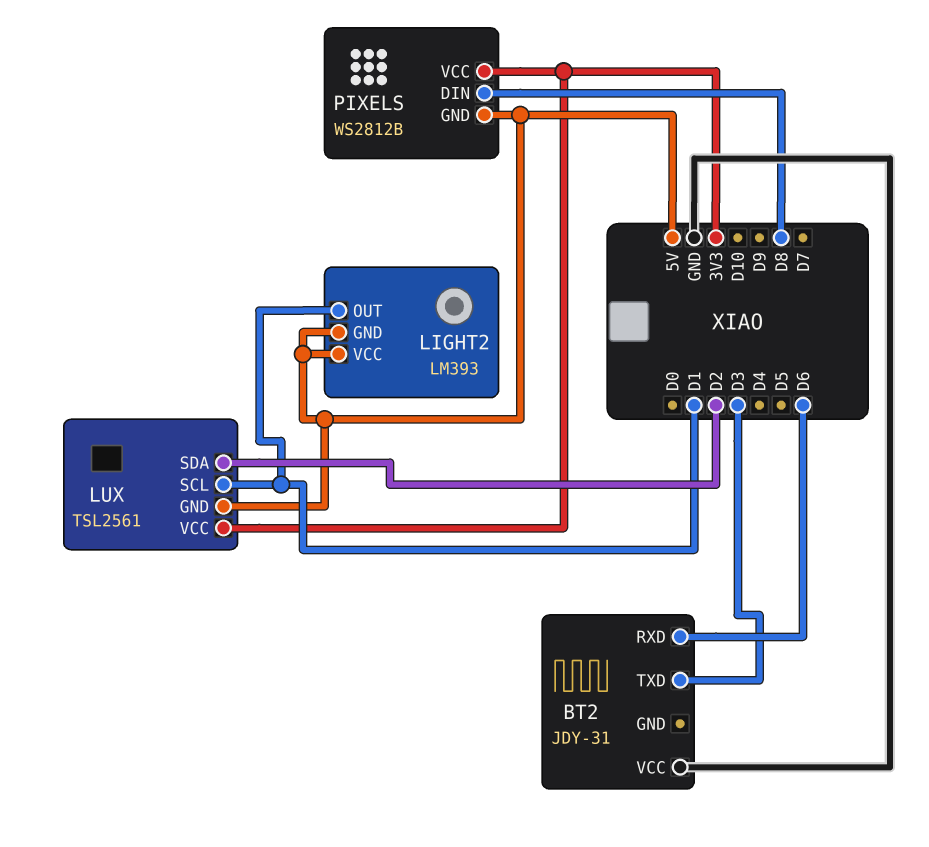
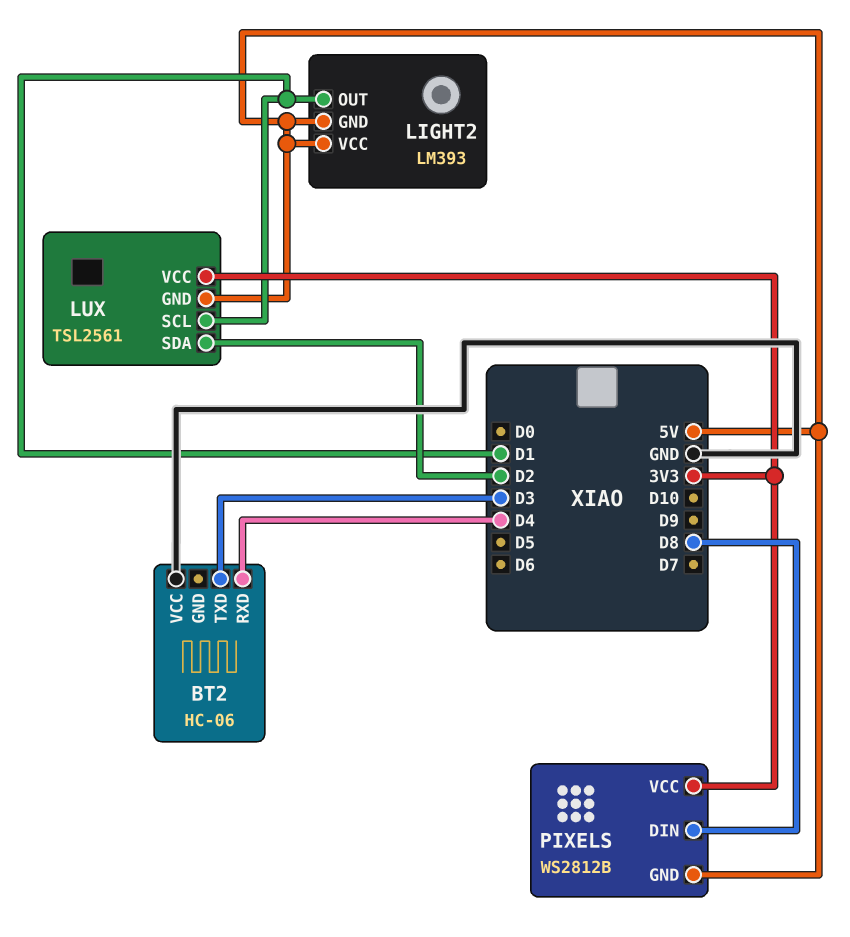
BT2: JDY-31 -> HC-06
BT2 pin RXD: D6 -> D4

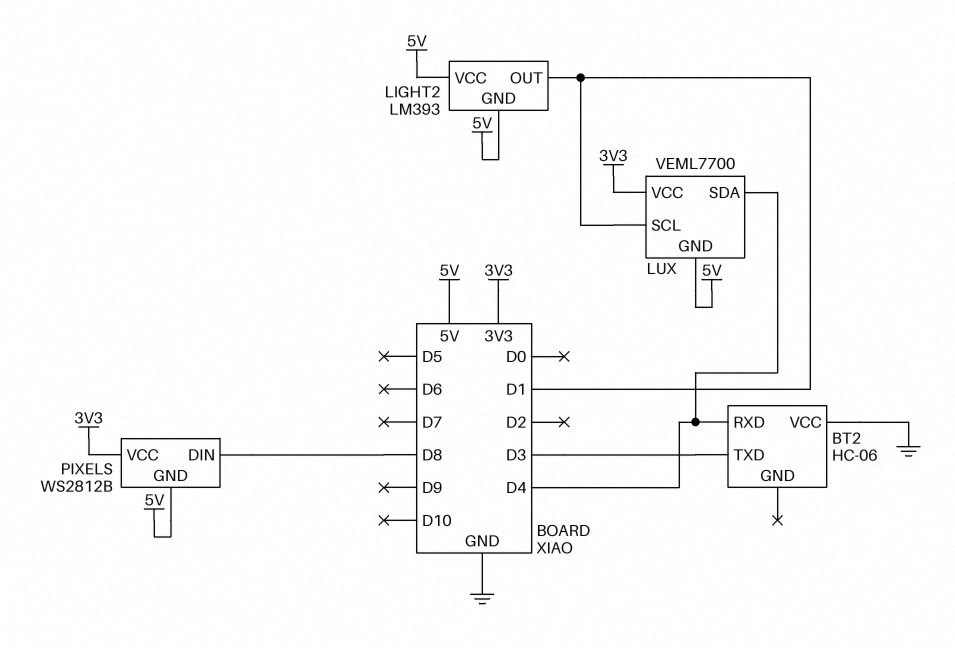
LUX: TSL2561 -> VEML7700
LUX pin SDA: D2 -> D4

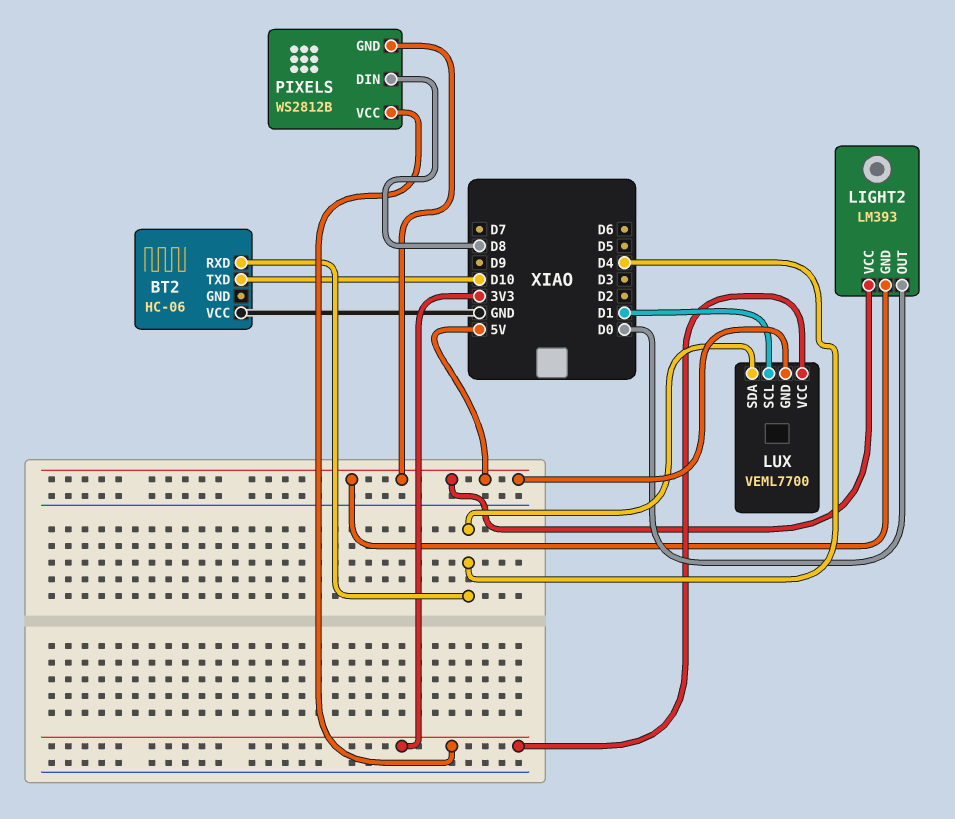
BT2 pin TXD: D3 -> D10
LIGHT2 pin OUT: D1 -> D0

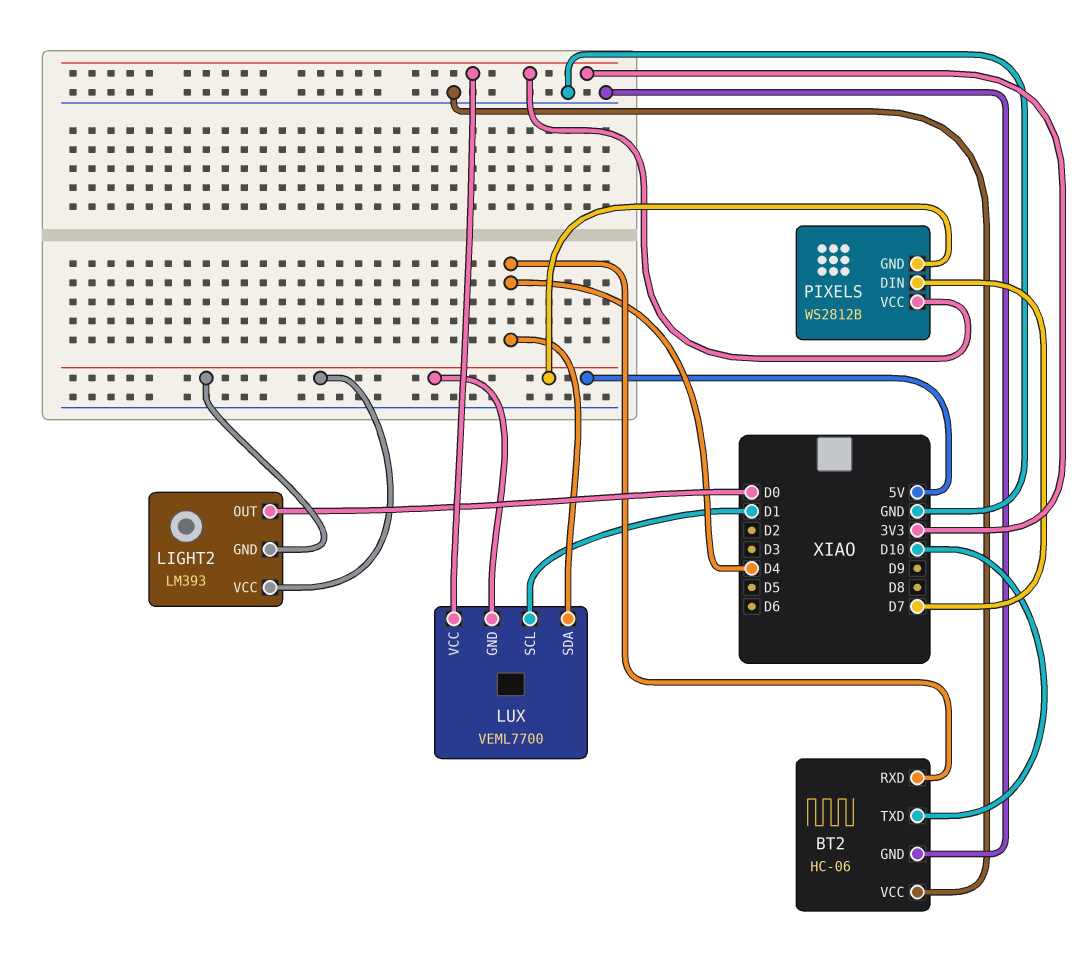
BT2 pin GND: none -> GND
PIXELS pin DIN: D8 -> D7

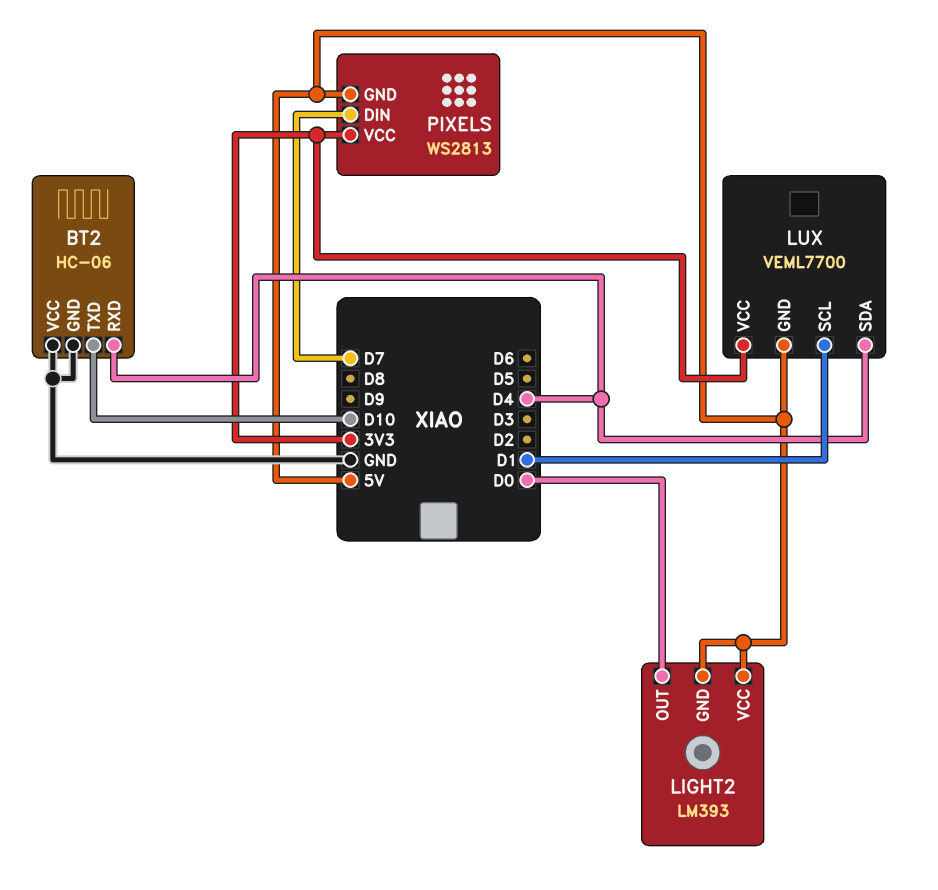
PIXELS: WS2812B -> WS2813

